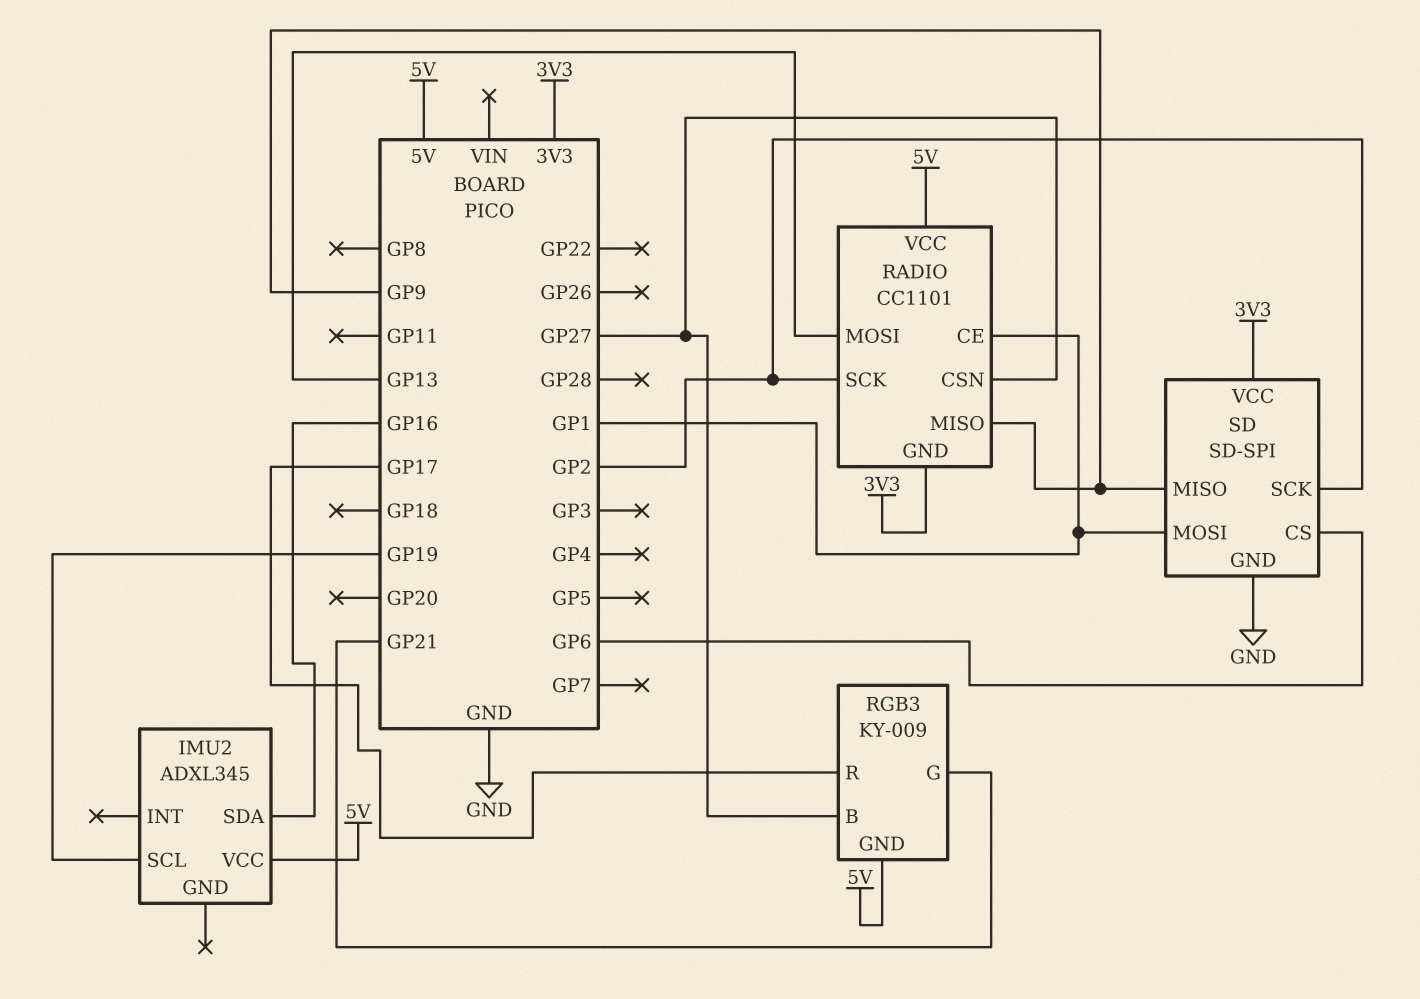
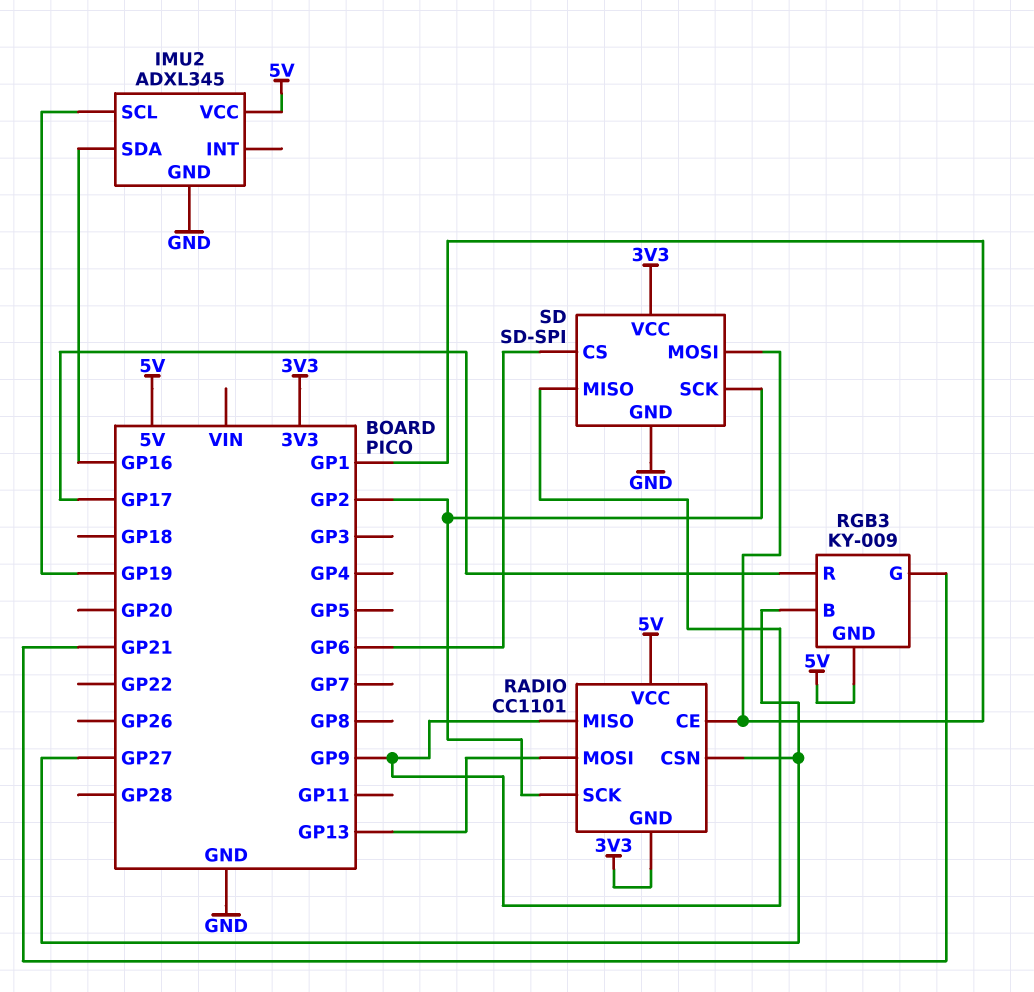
IMU2 pin GND: none -> GND

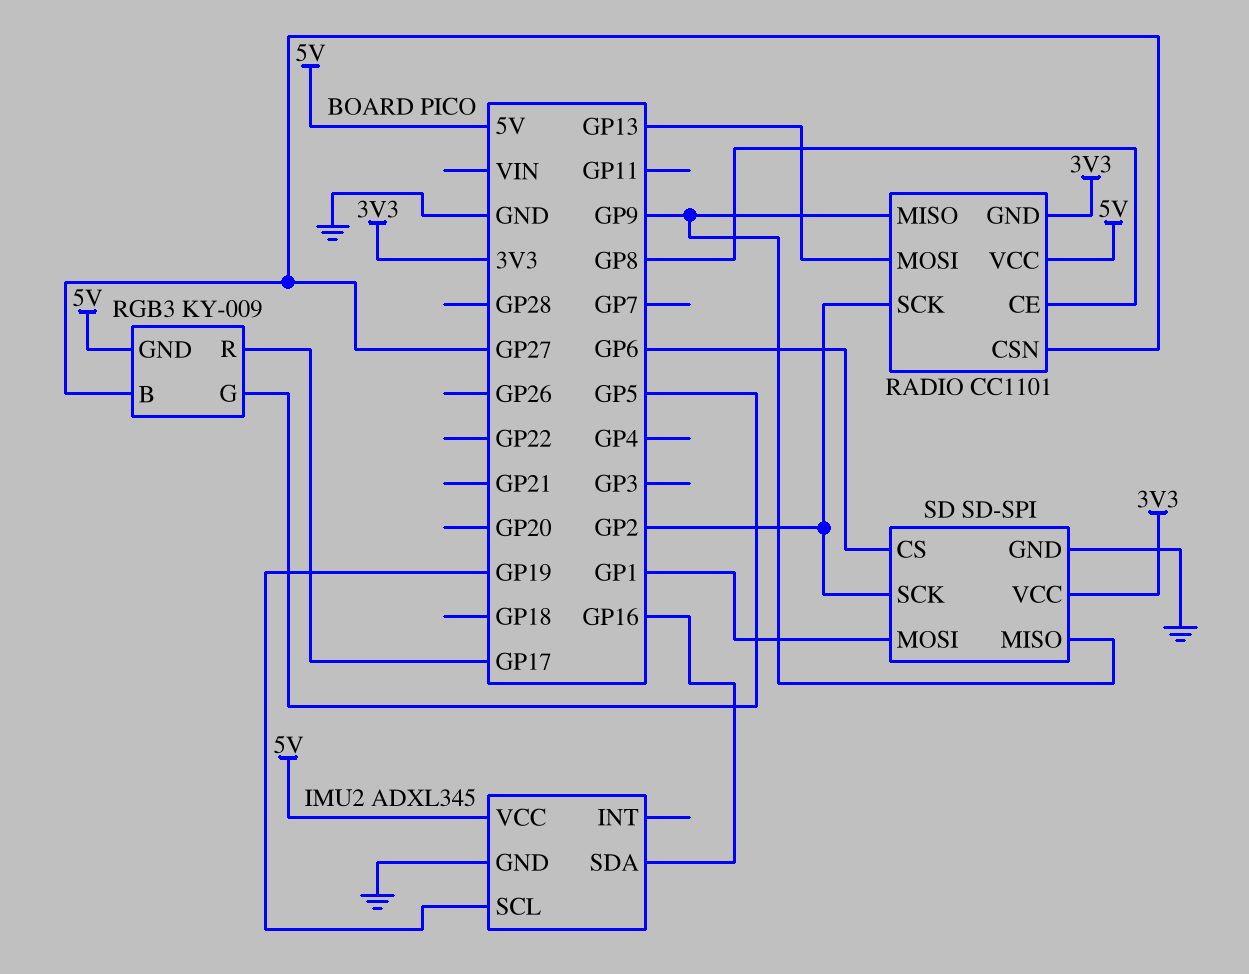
RADIO pin CE: GP1 -> GP8
RGB3 pin G: GP21 -> GP5

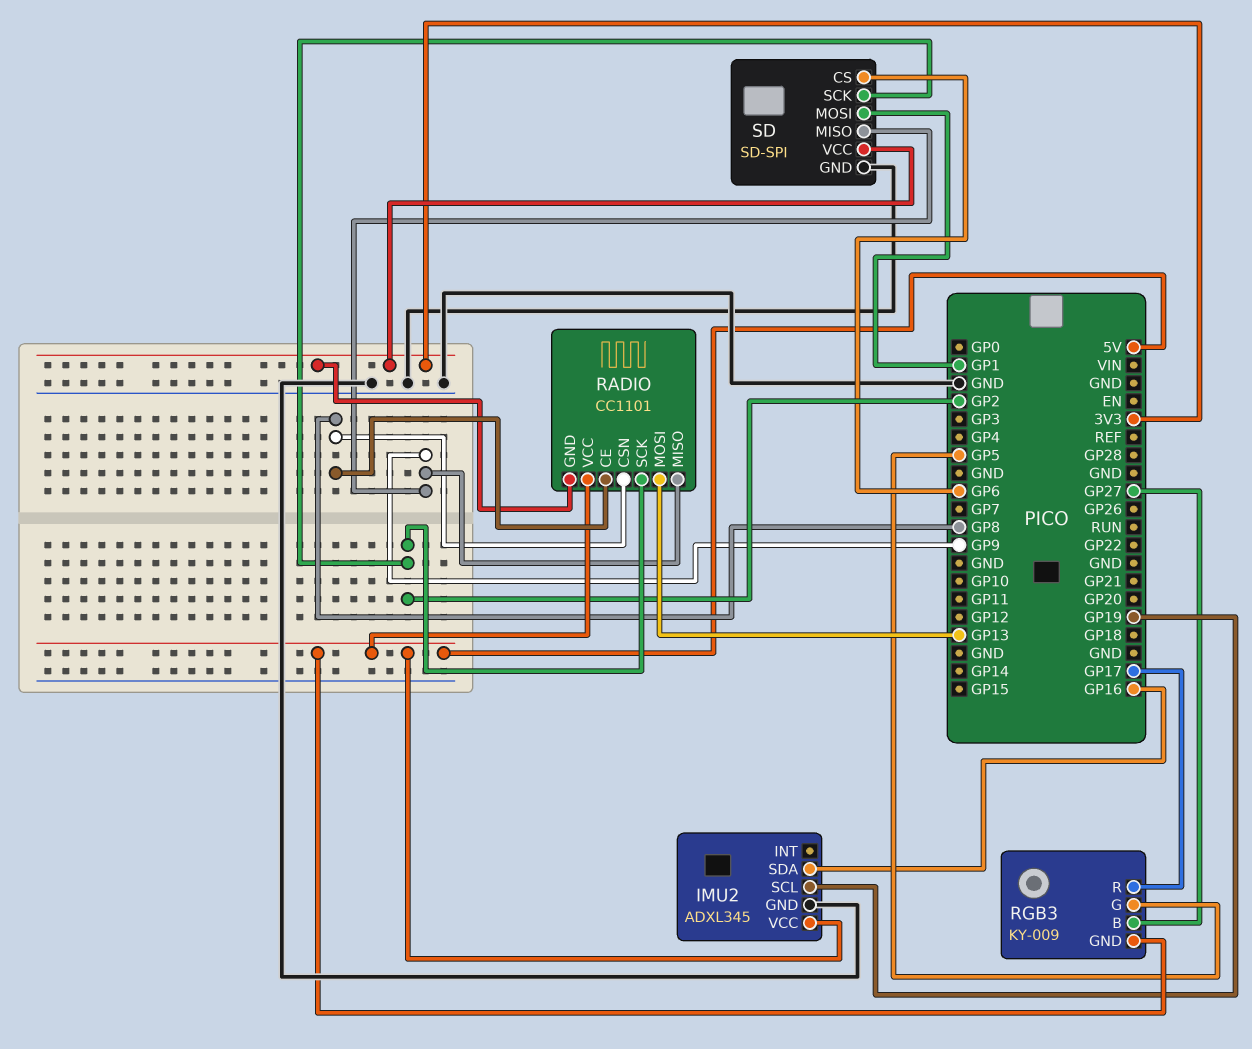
RADIO pin CSN: GP27 -> GP8

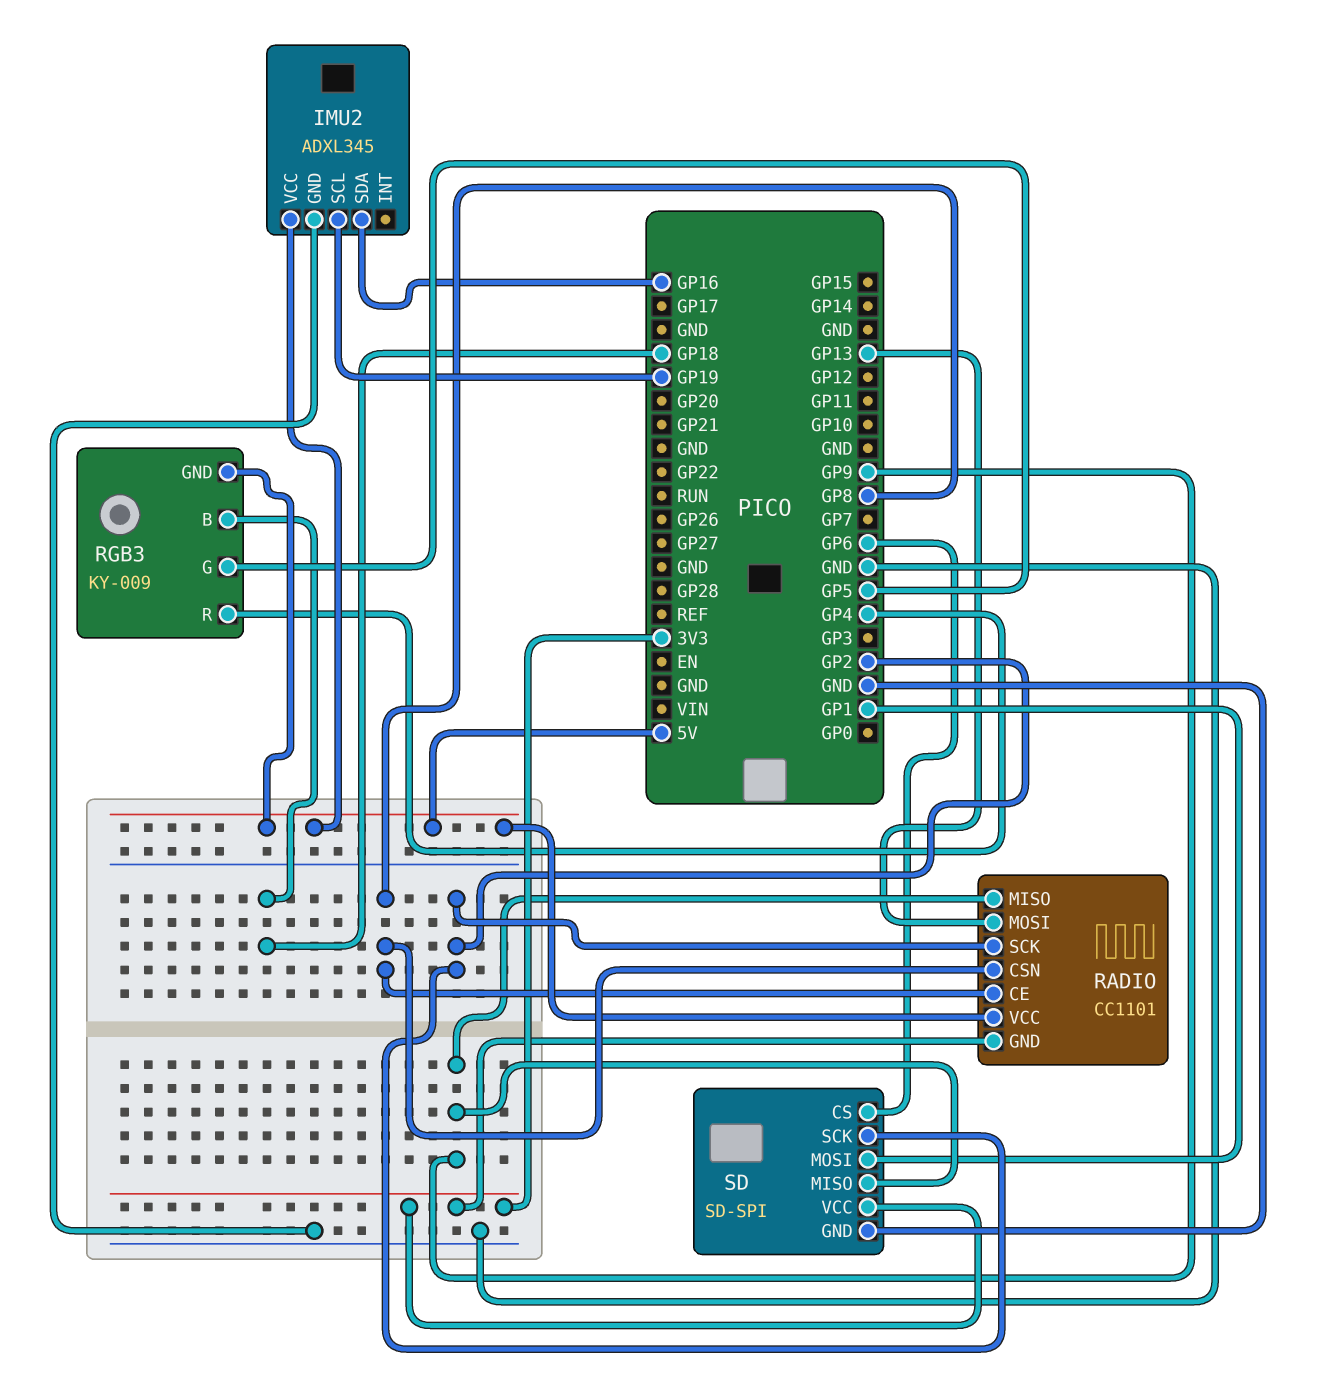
RGB3 pin B: GP27 -> GP18
RGB3 pin R: GP17 -> GP4

